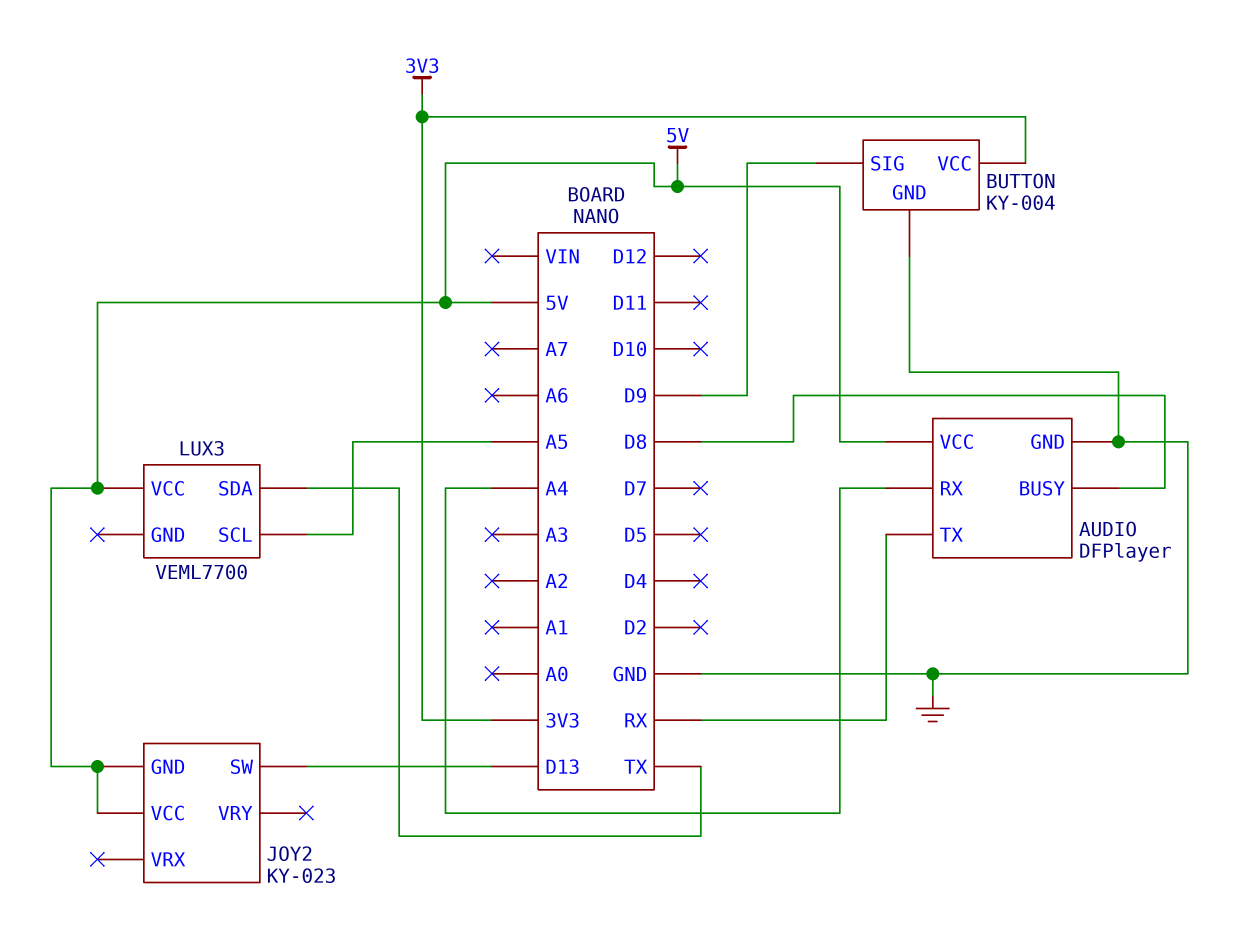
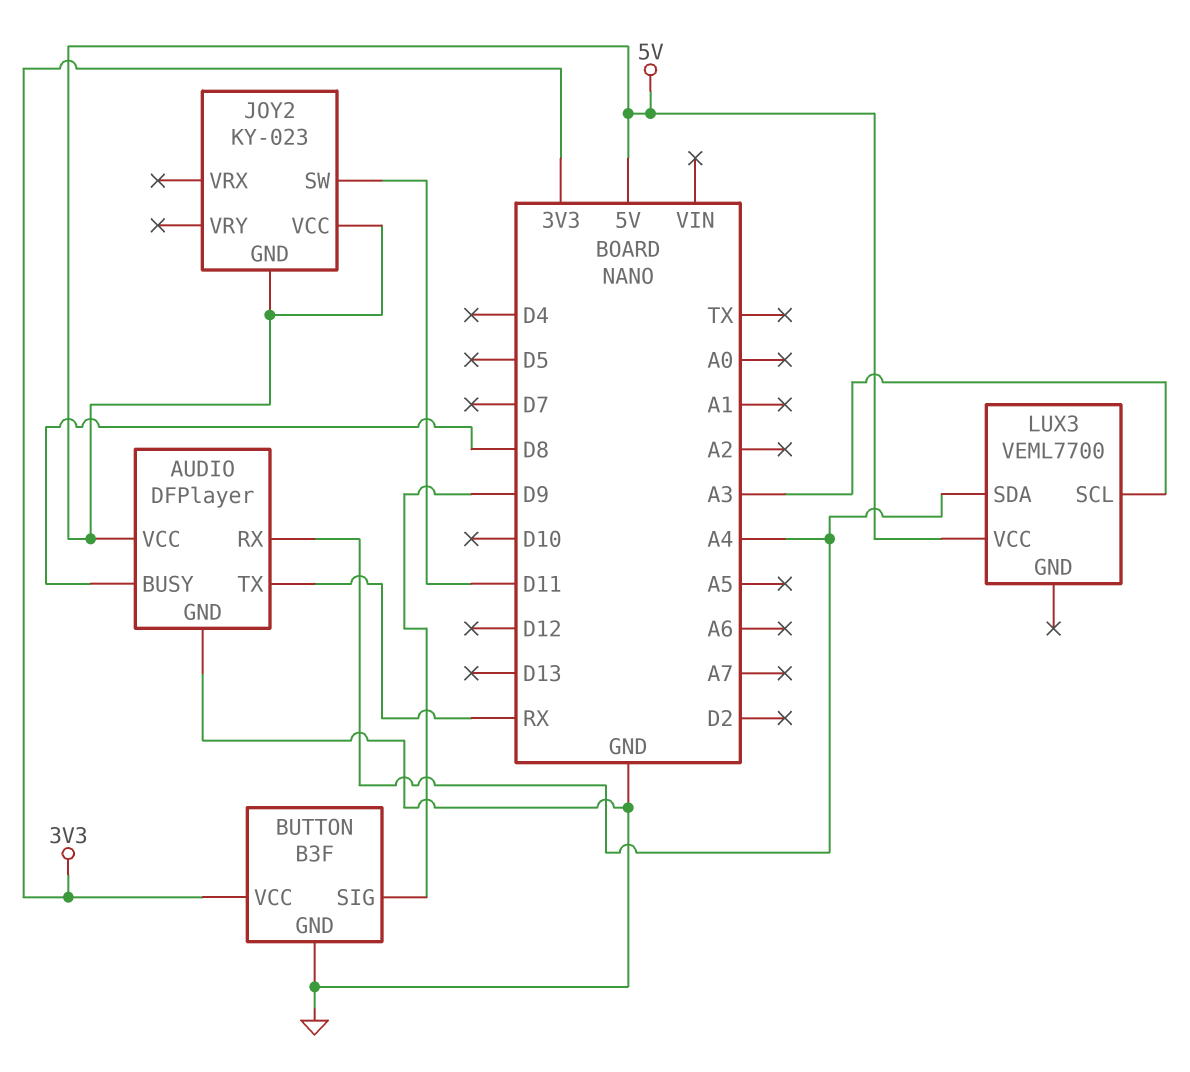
BUTTON: KY-004 -> B3F
JOY2 pin SW: D13 -> D11
LUX3 pin SCL: A5 -> A3
LUX3 pin SDA: TX -> A4

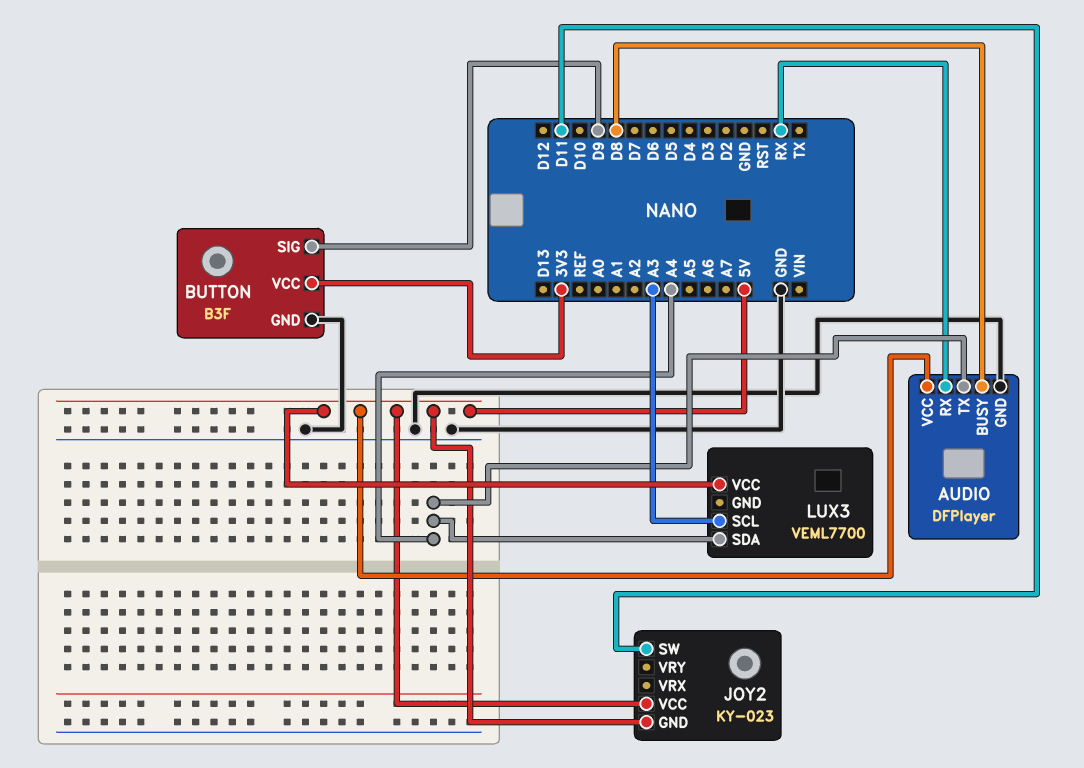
AUDIO pin RX: A4 -> RX
AUDIO pin TX: RX -> A4

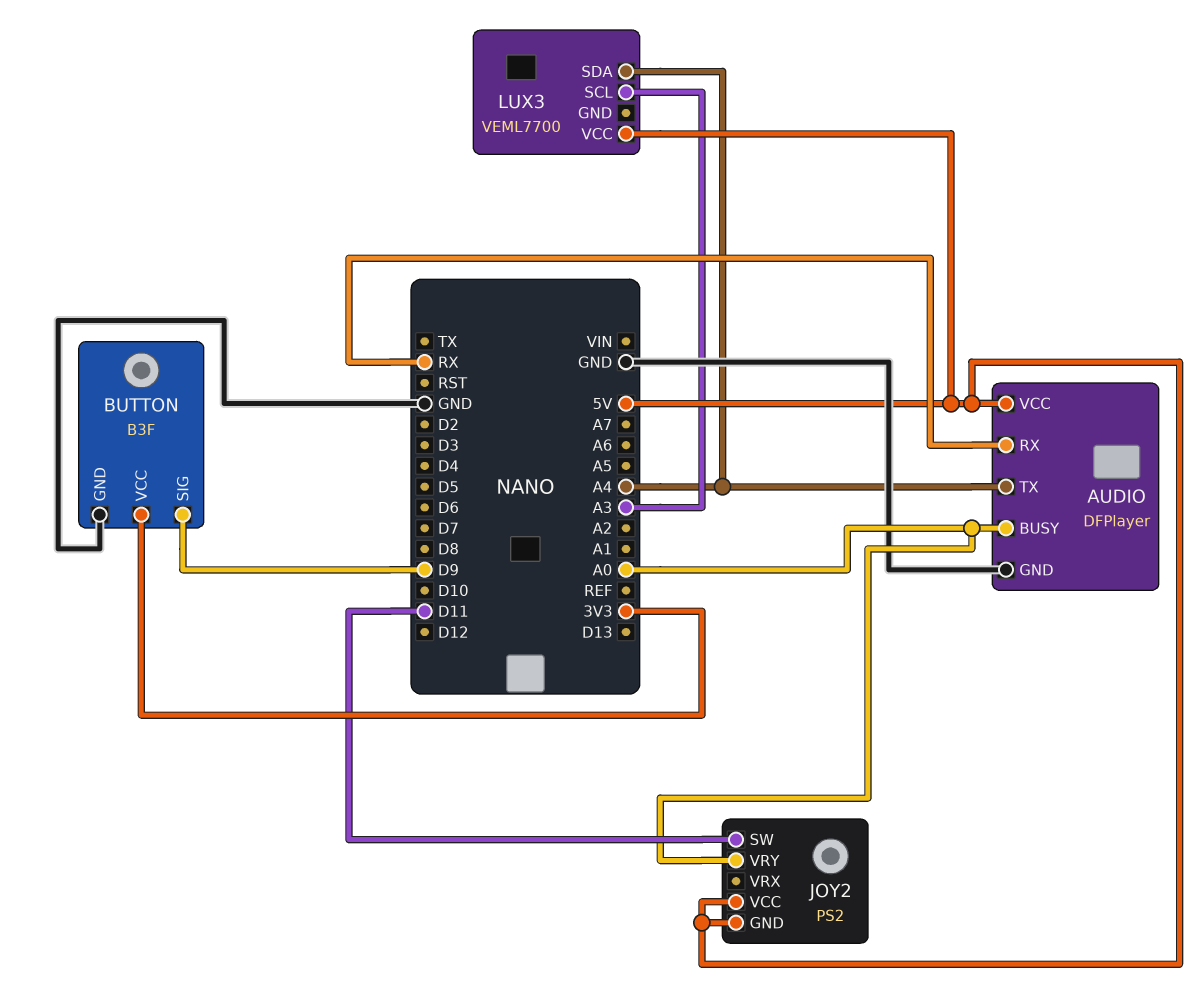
AUDIO pin BUSY: D8 -> A0
JOY2: KY-023 -> PS2
JOY2 pin VRY: none -> A0

